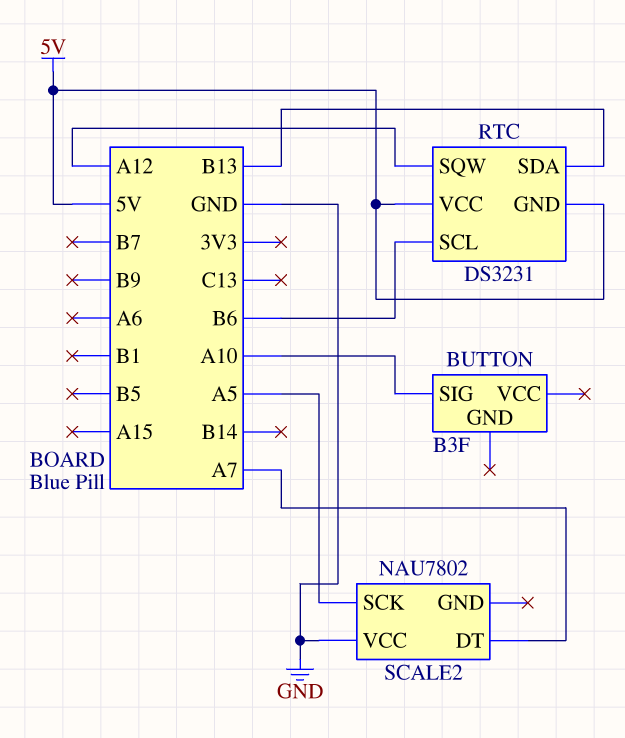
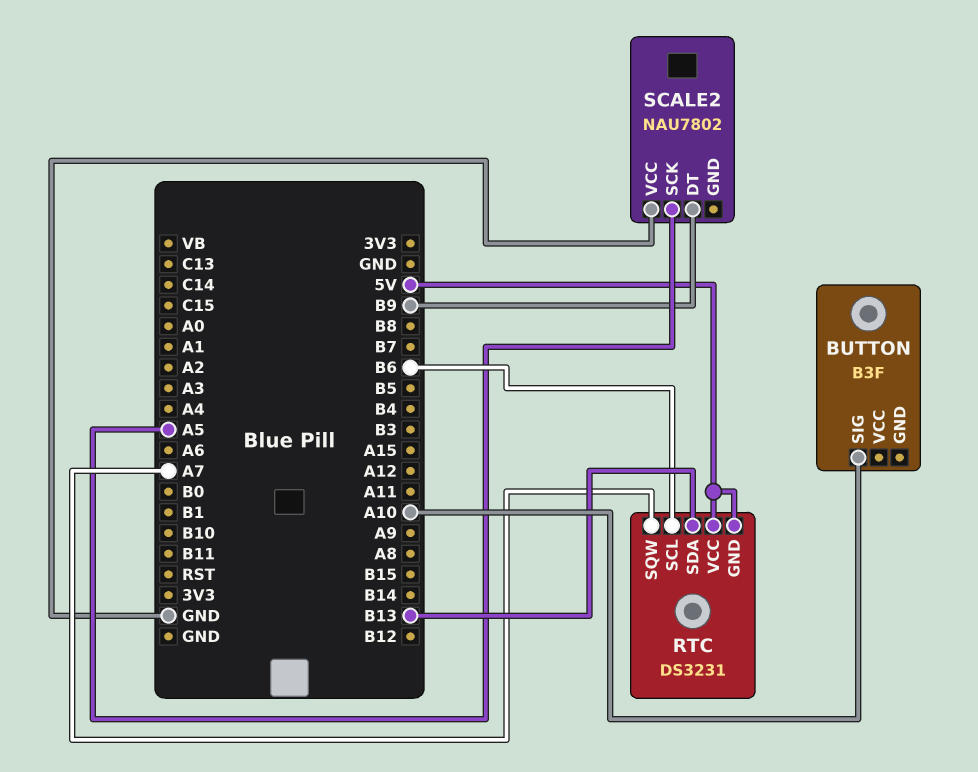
RTC pin SQW: A12 -> A7
SCALE2 pin DT: A7 -> B9

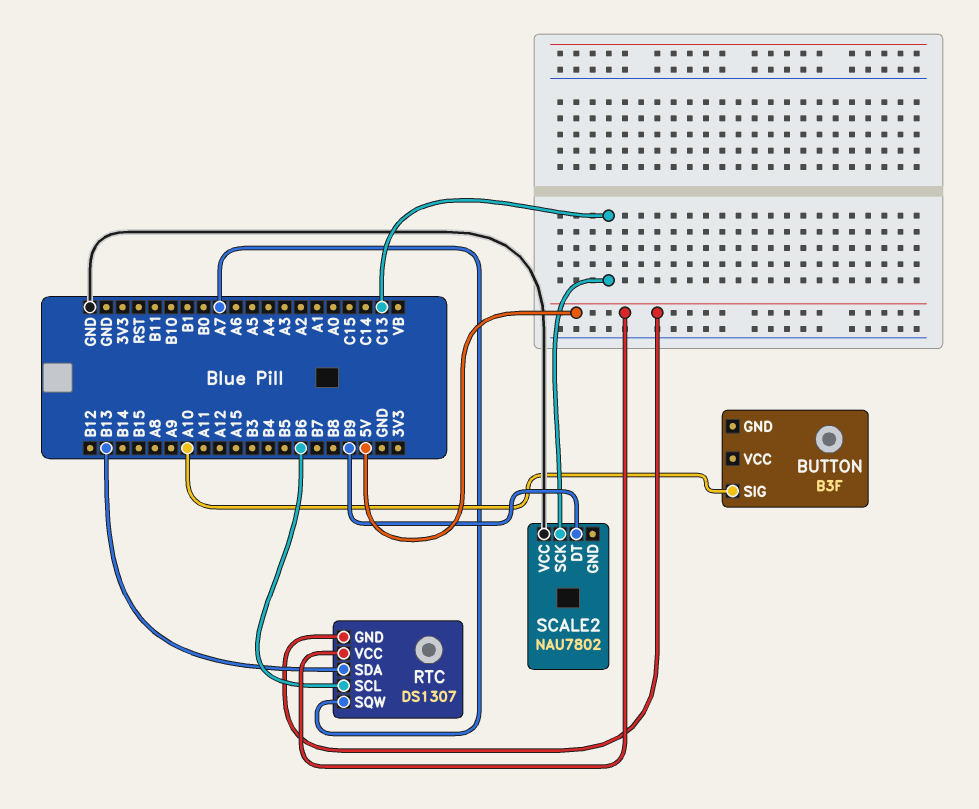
RTC: DS3231 -> DS1307
SCALE2 pin SCK: A5 -> C13

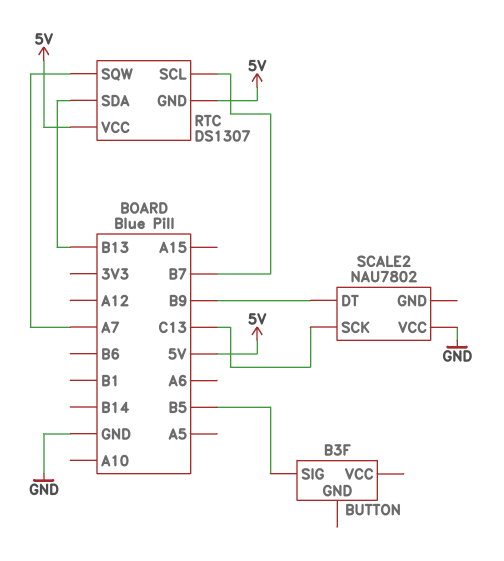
BUTTON pin SIG: A10 -> B5
RTC pin SCL: B6 -> B7

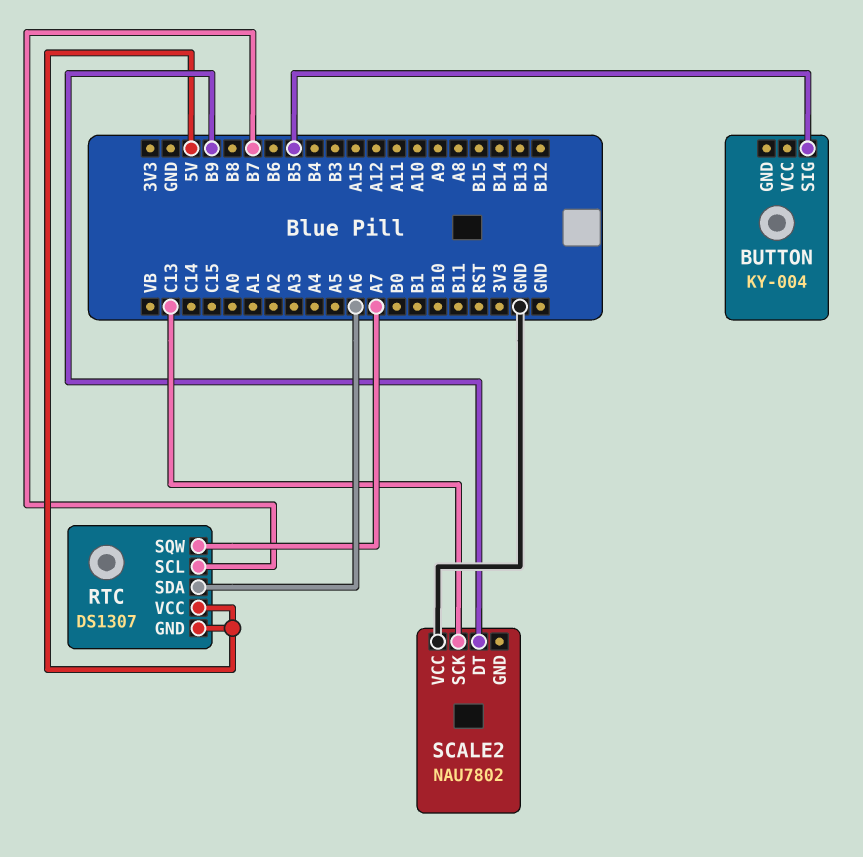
BUTTON: B3F -> KY-004
RTC pin SDA: B13 -> A6

